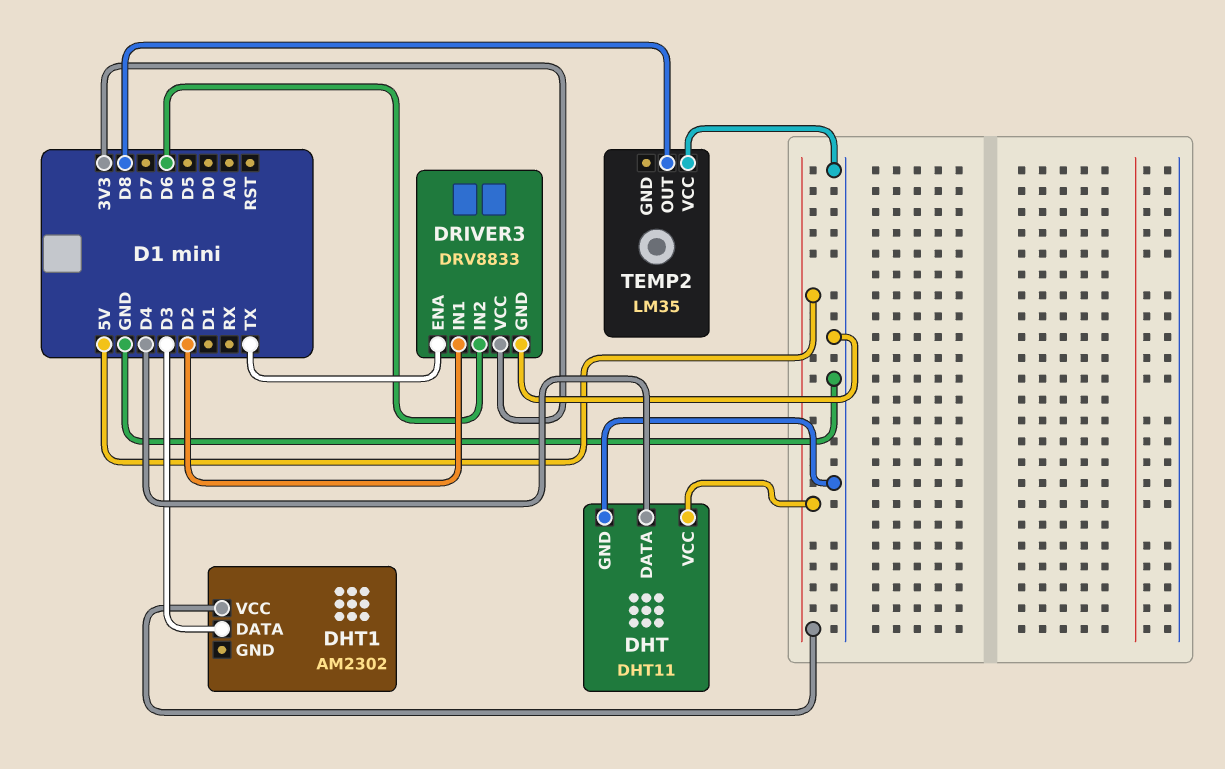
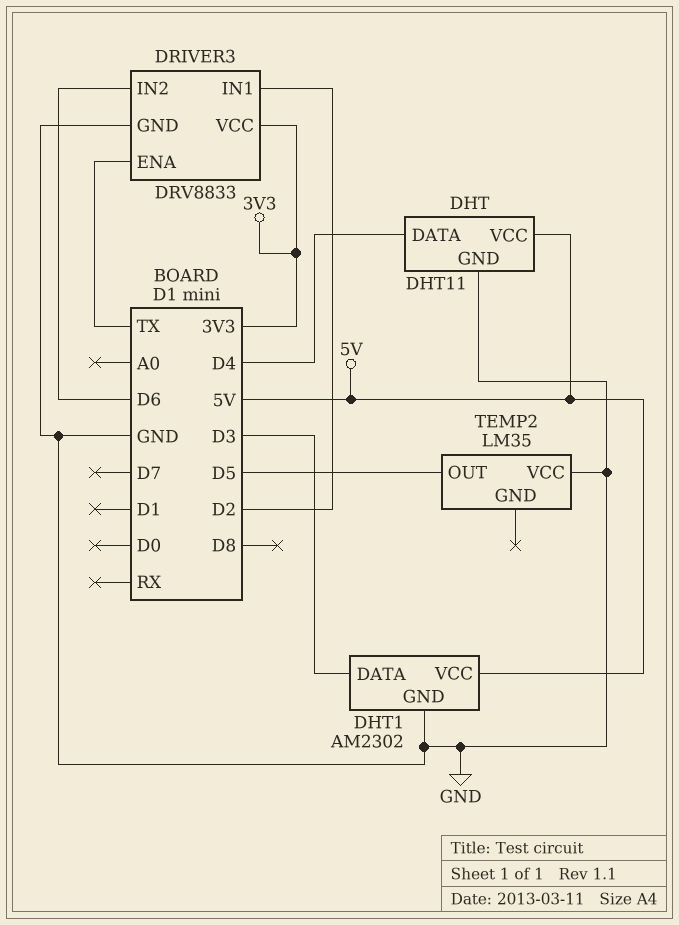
DHT1 pin GND: none -> GND
TEMP2 pin OUT: D8 -> D5

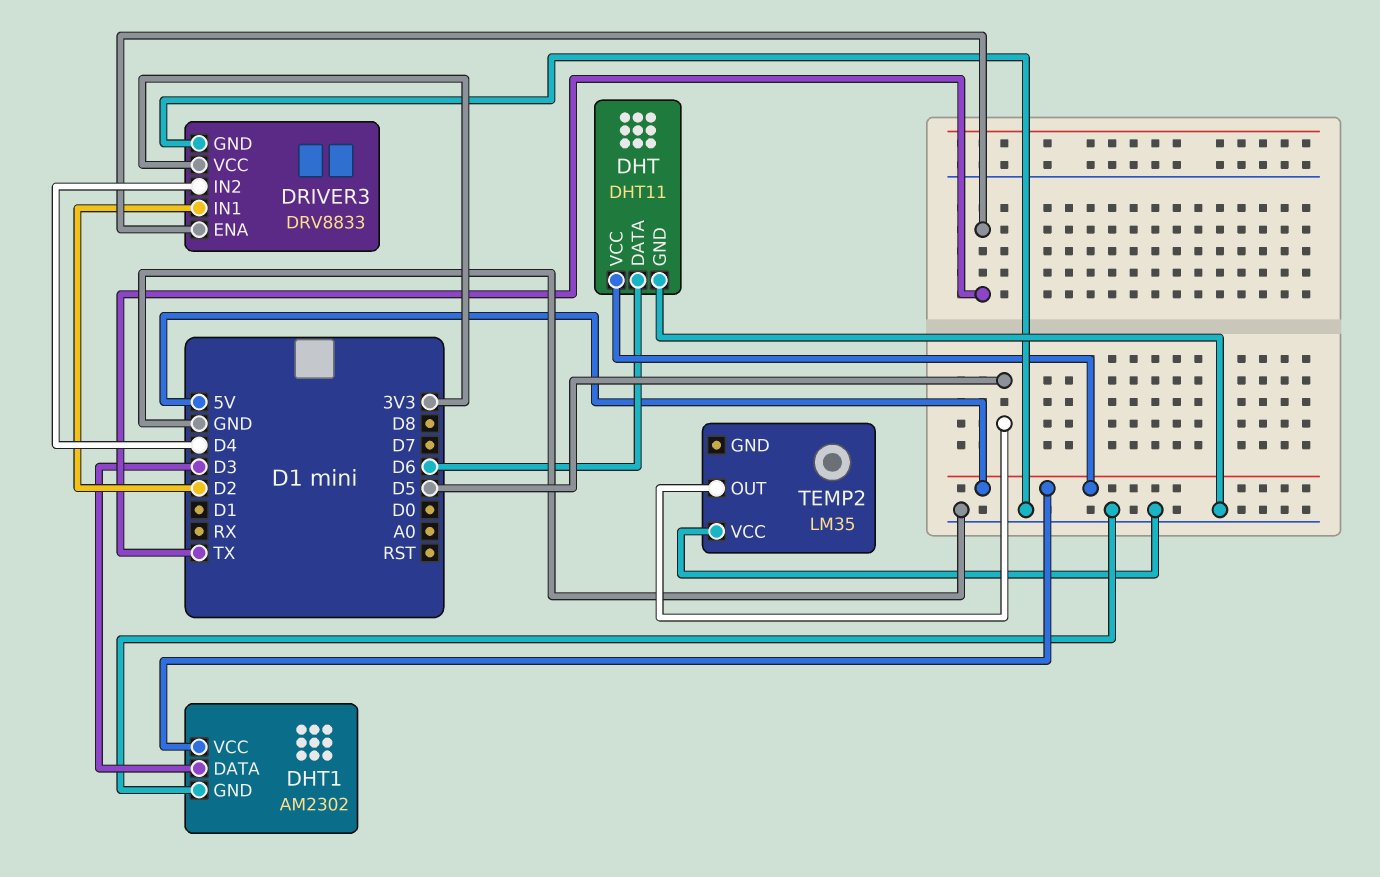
DHT pin DATA: D4 -> D6
DRIVER3 pin IN2: D6 -> D4

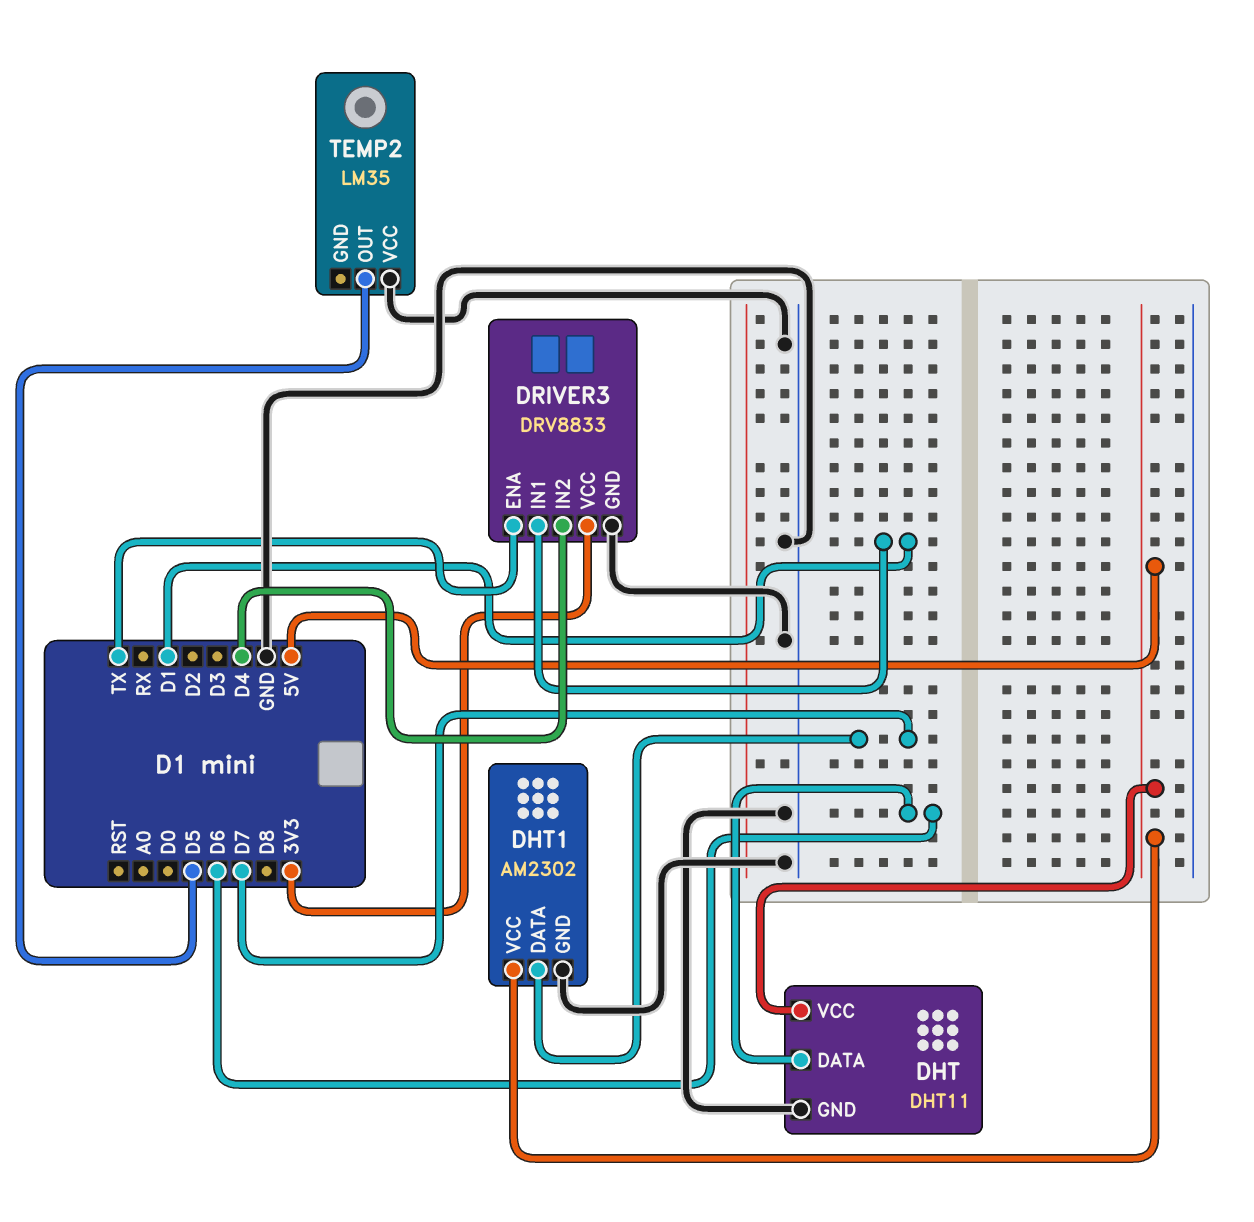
DHT1 pin DATA: D3 -> D7
DRIVER3 pin IN1: D2 -> D1

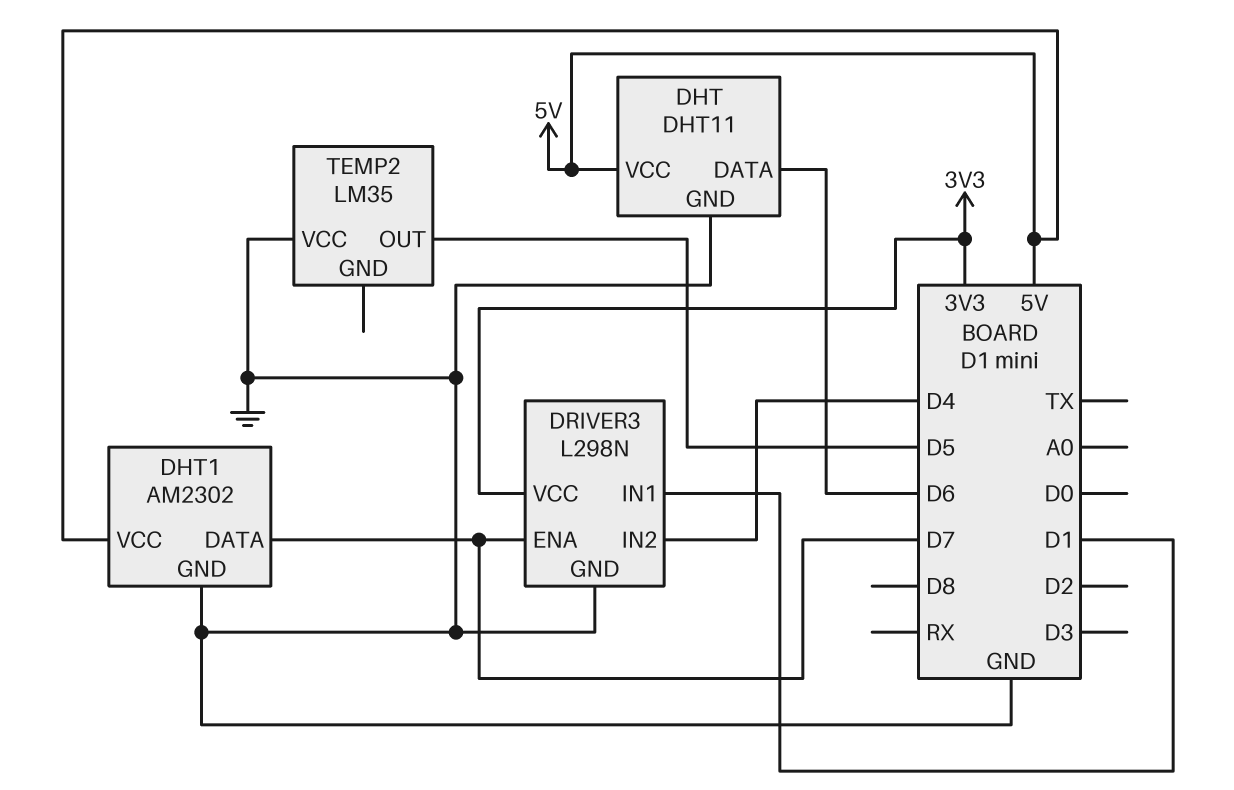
DRIVER3: DRV8833 -> L298N
DRIVER3 pin ENA: TX -> D7

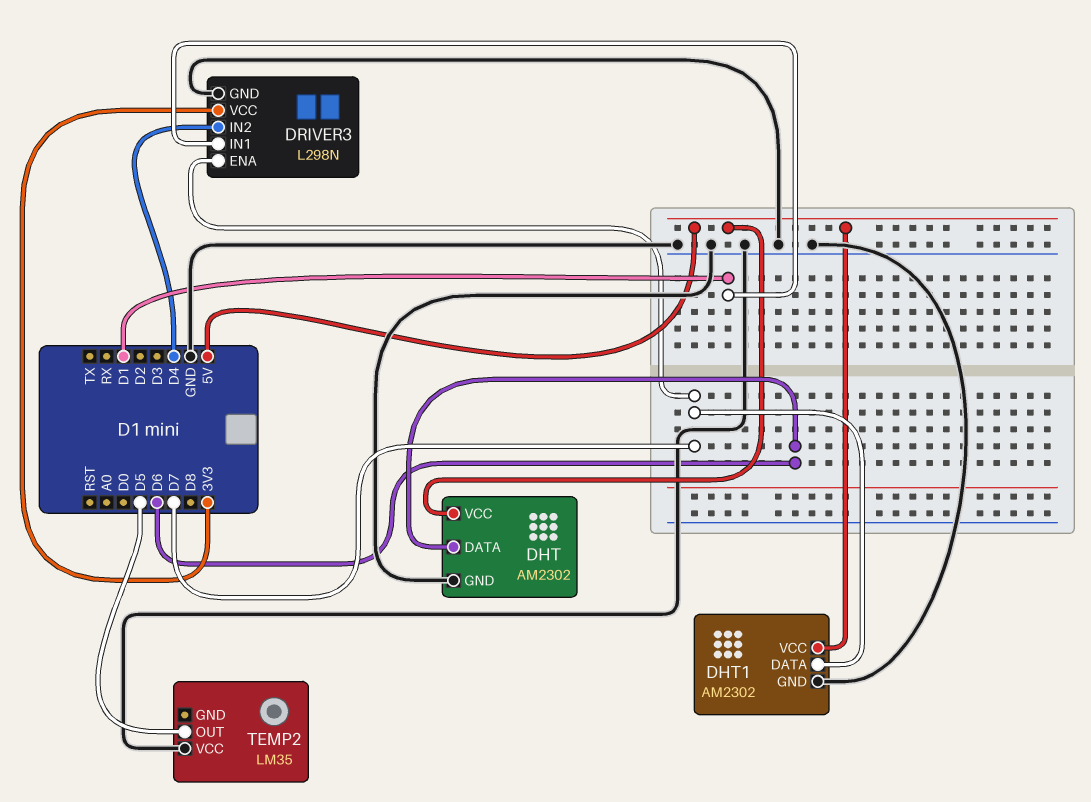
DHT: DHT11 -> AM2302

